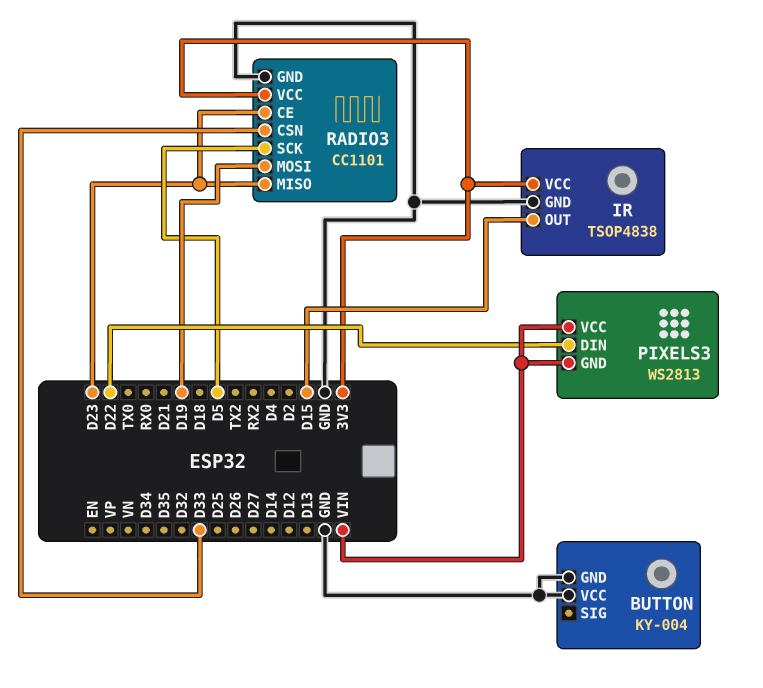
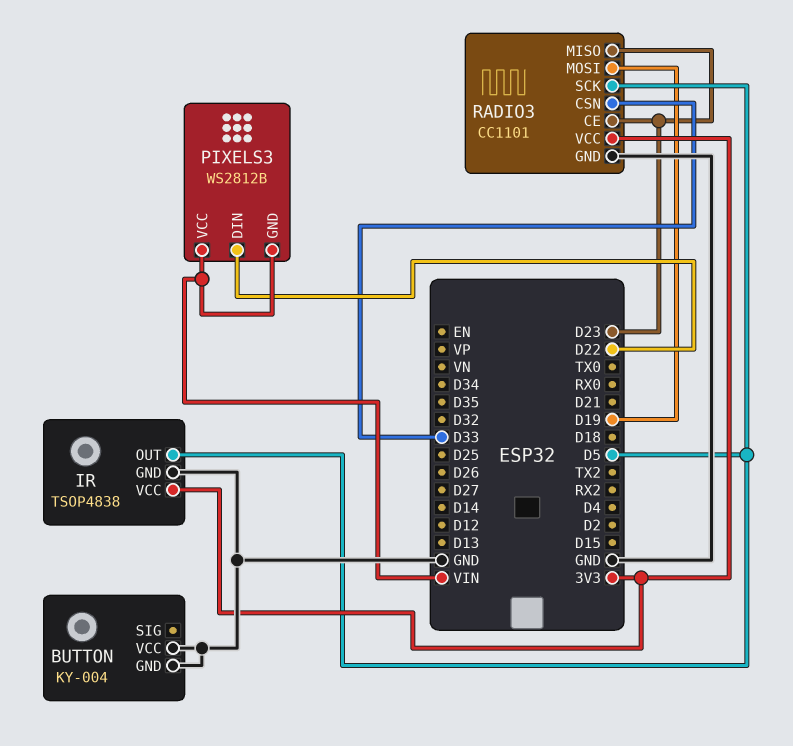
IR pin OUT: D15 -> D5
PIXELS3: WS2813 -> WS2812B

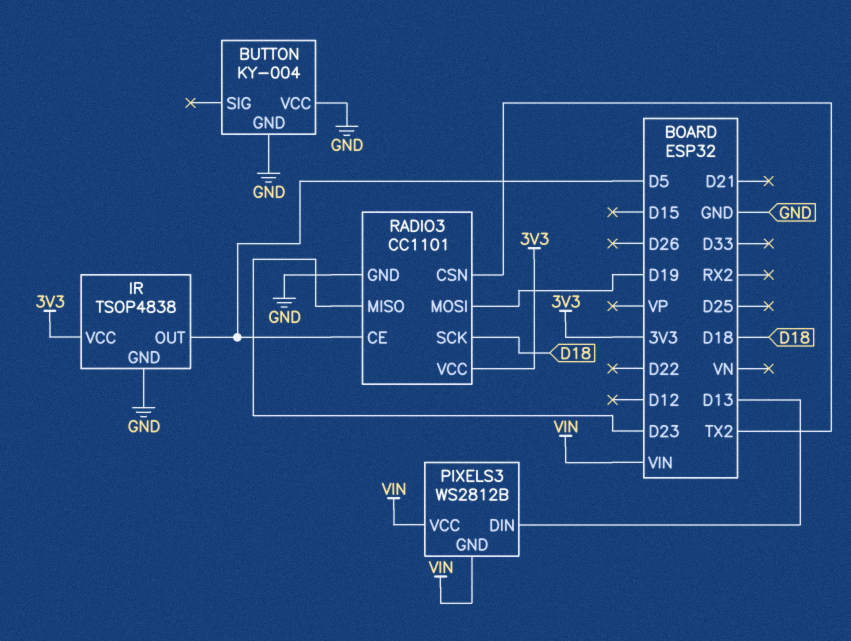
PIXELS3 pin DIN: D22 -> D13
RADIO3 pin CE: D23 -> D5
RADIO3 pin CSN: D33 -> TX2
RADIO3 pin SCK: D5 -> D18

